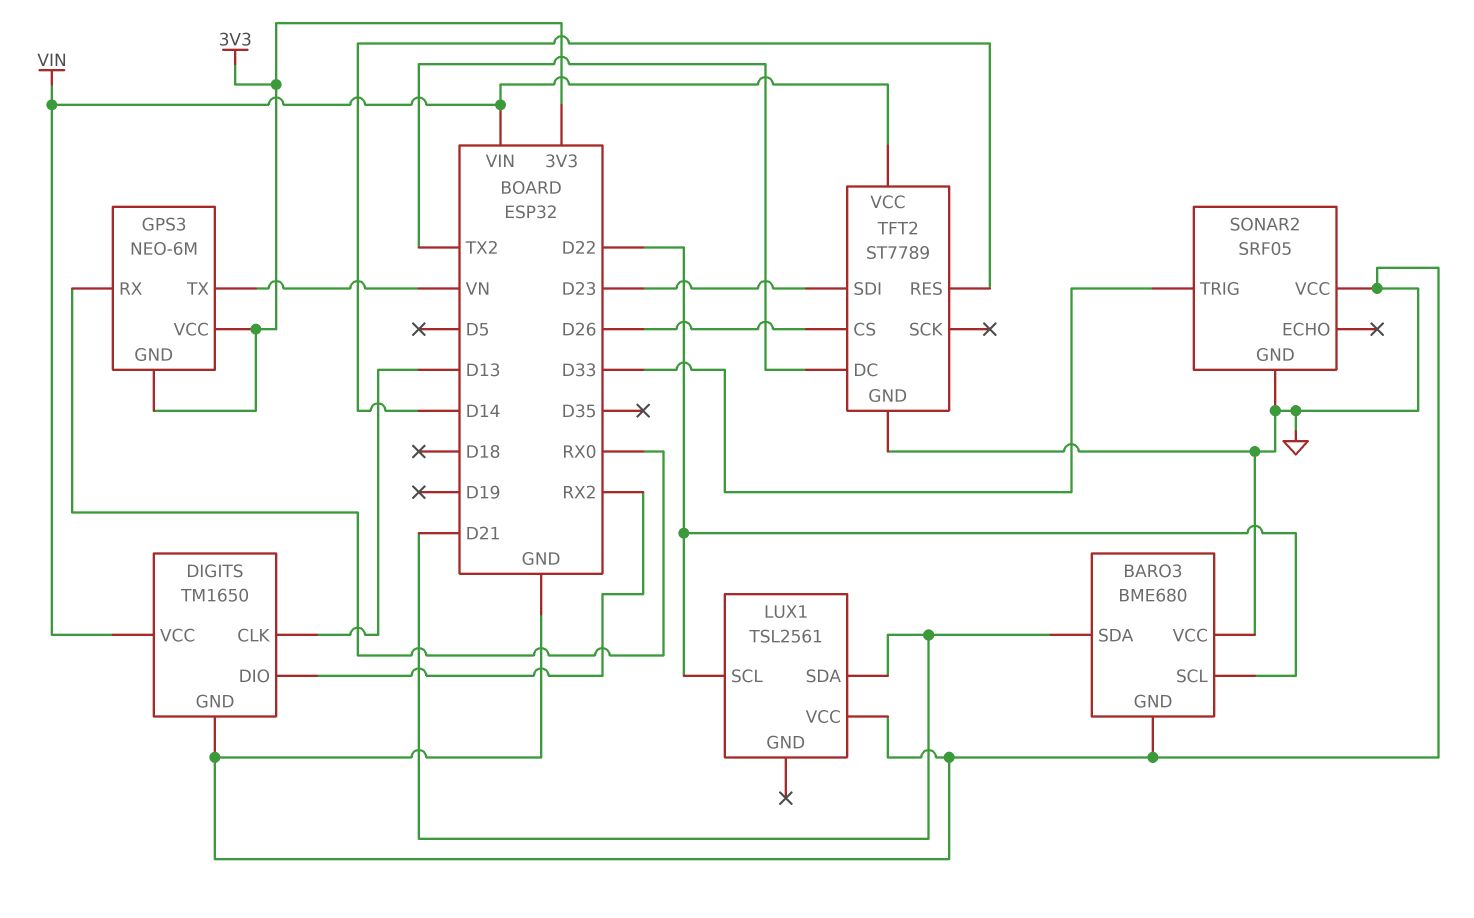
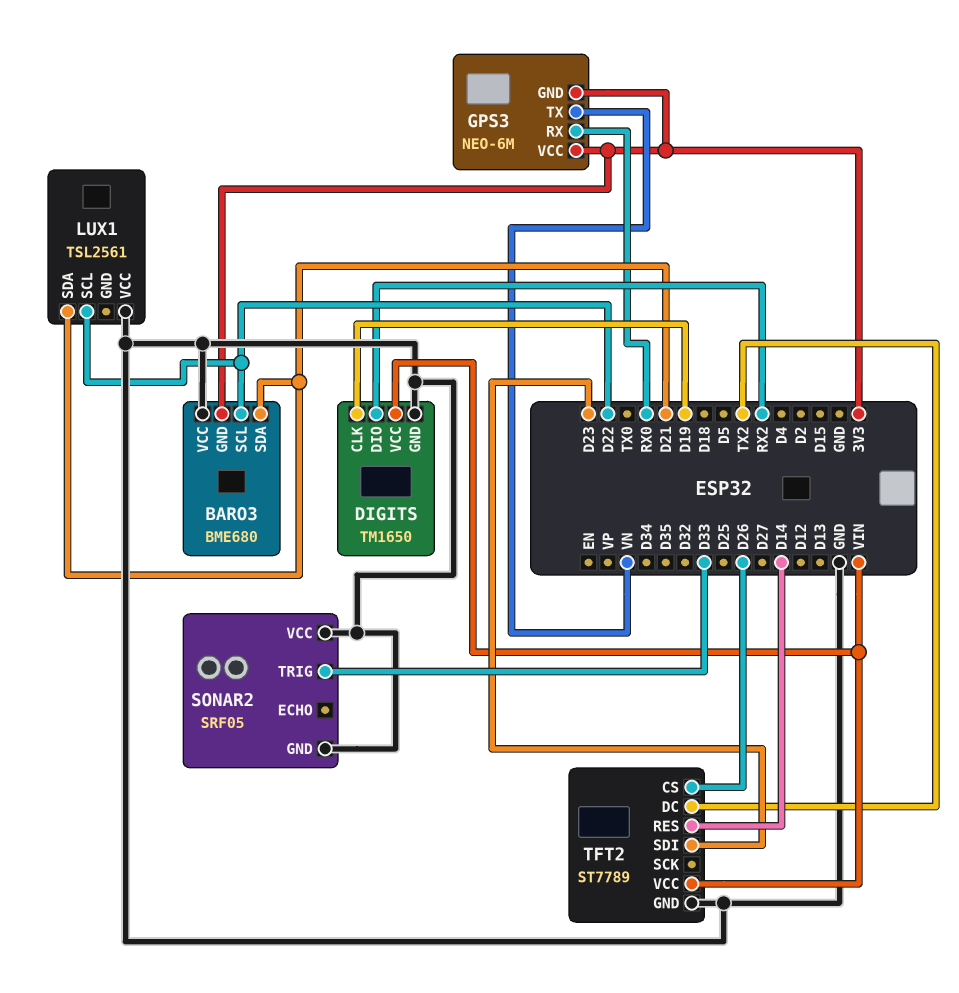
BARO3 pin GND: GND -> 3V3
DIGITS pin CLK: D13 -> D19

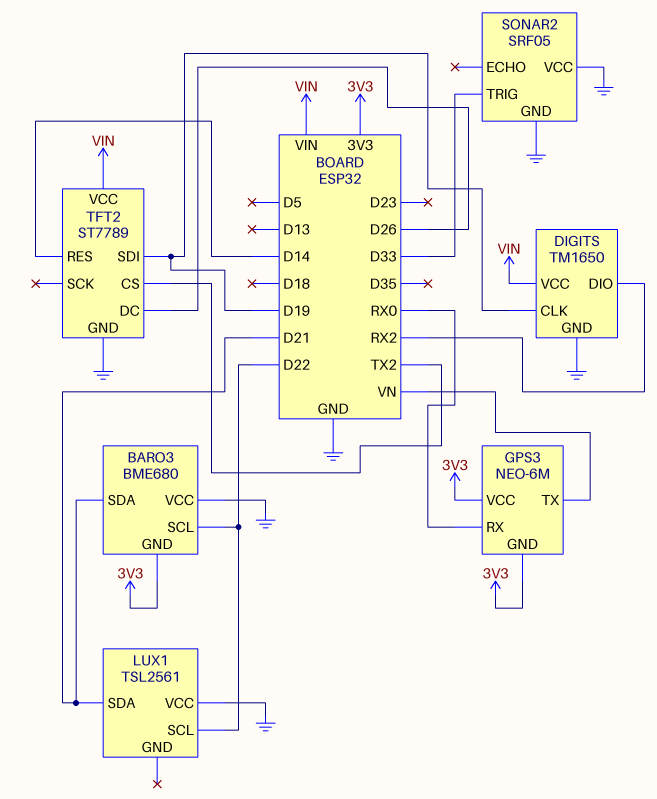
TFT2 pin CS: D26 -> TX2
TFT2 pin DC: TX2 -> D26
TFT2 pin SDI: D23 -> D19

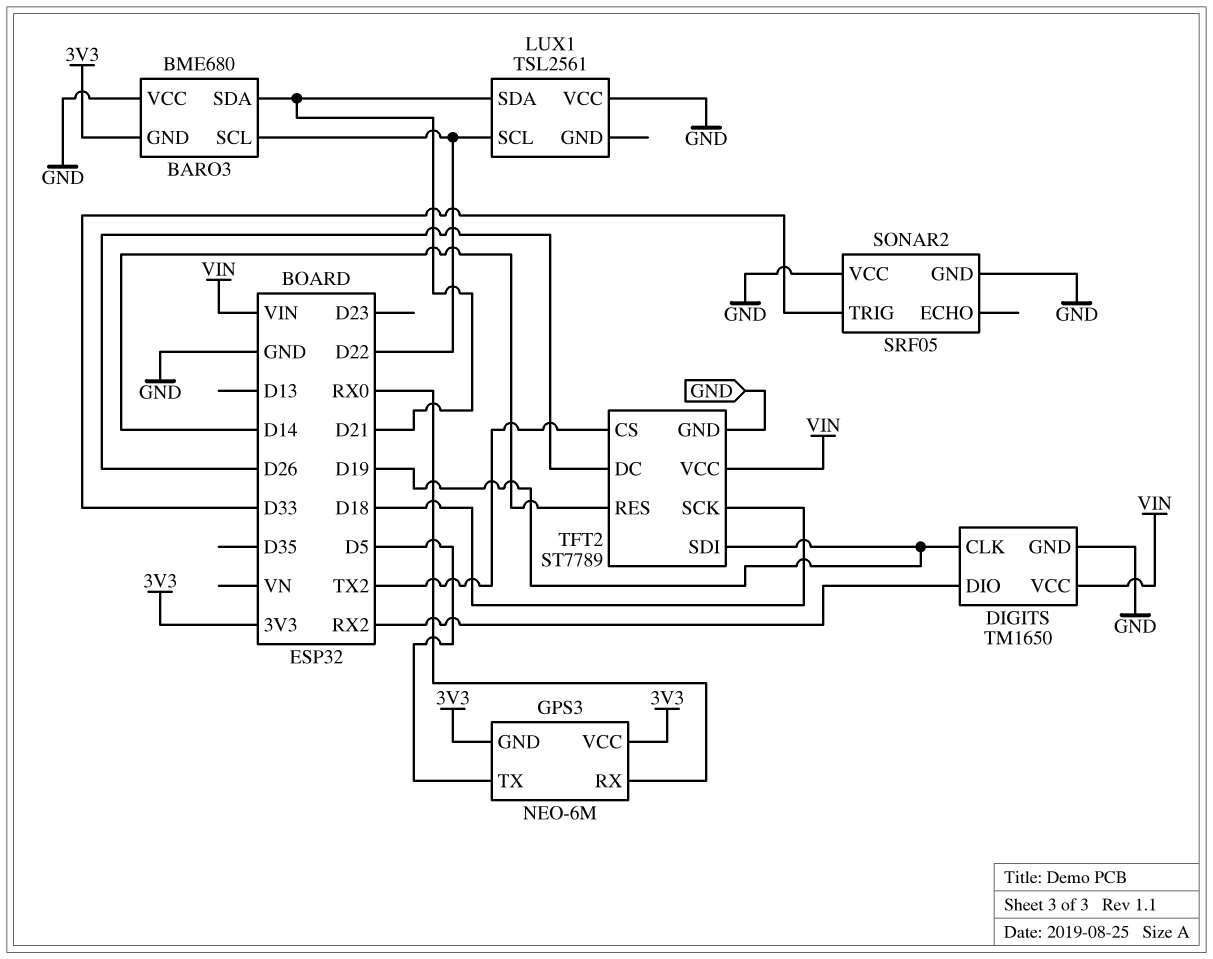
GPS3 pin TX: VN -> D5
TFT2 pin SCK: none -> D18

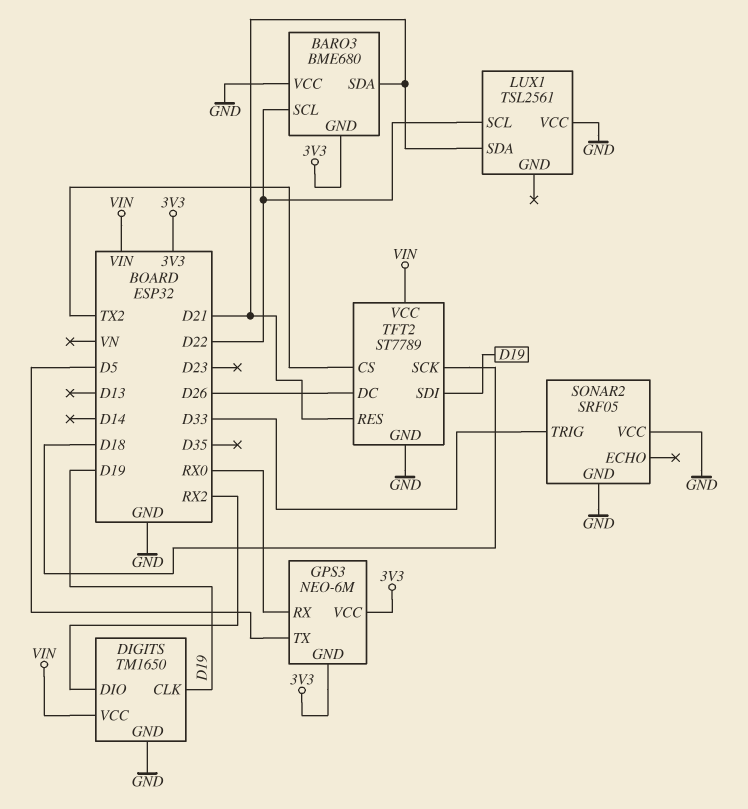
TFT2 pin RES: D14 -> D21

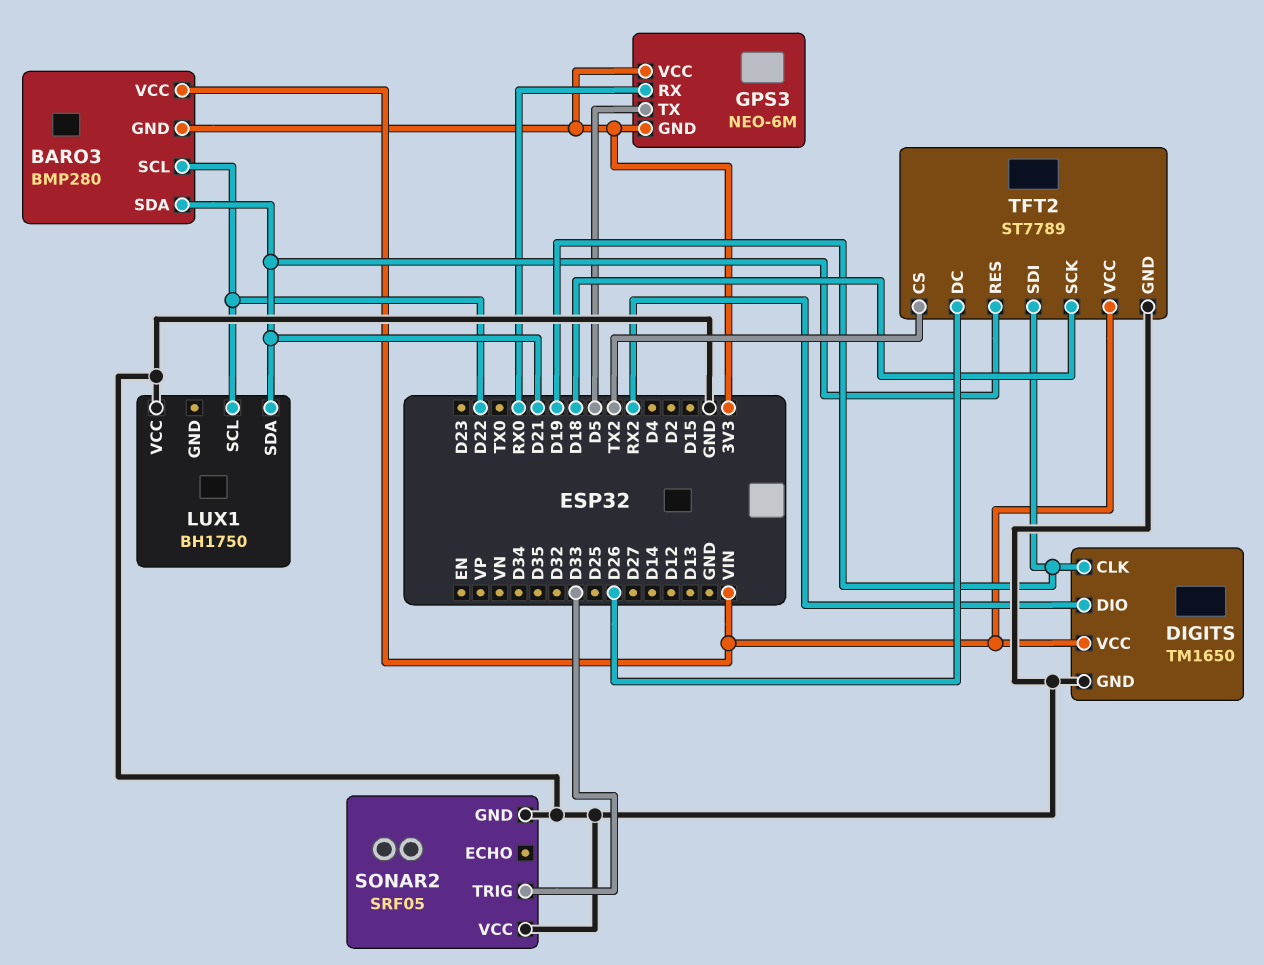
BARO3: BME680 -> BMP280
BARO3 pin VCC: GND -> VIN
LUX1: TSL2561 -> BH1750

